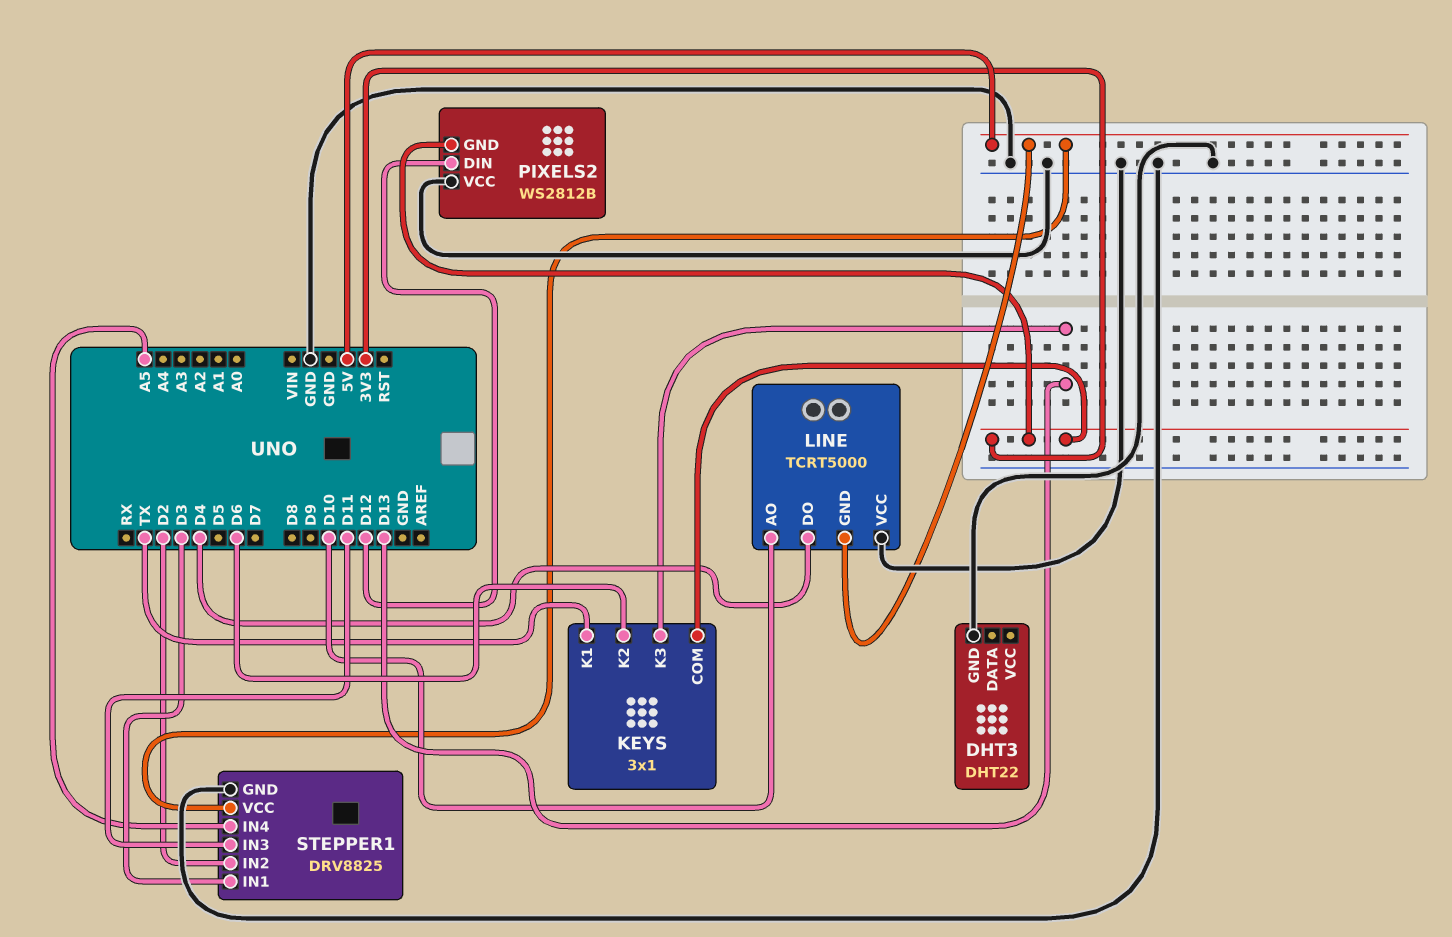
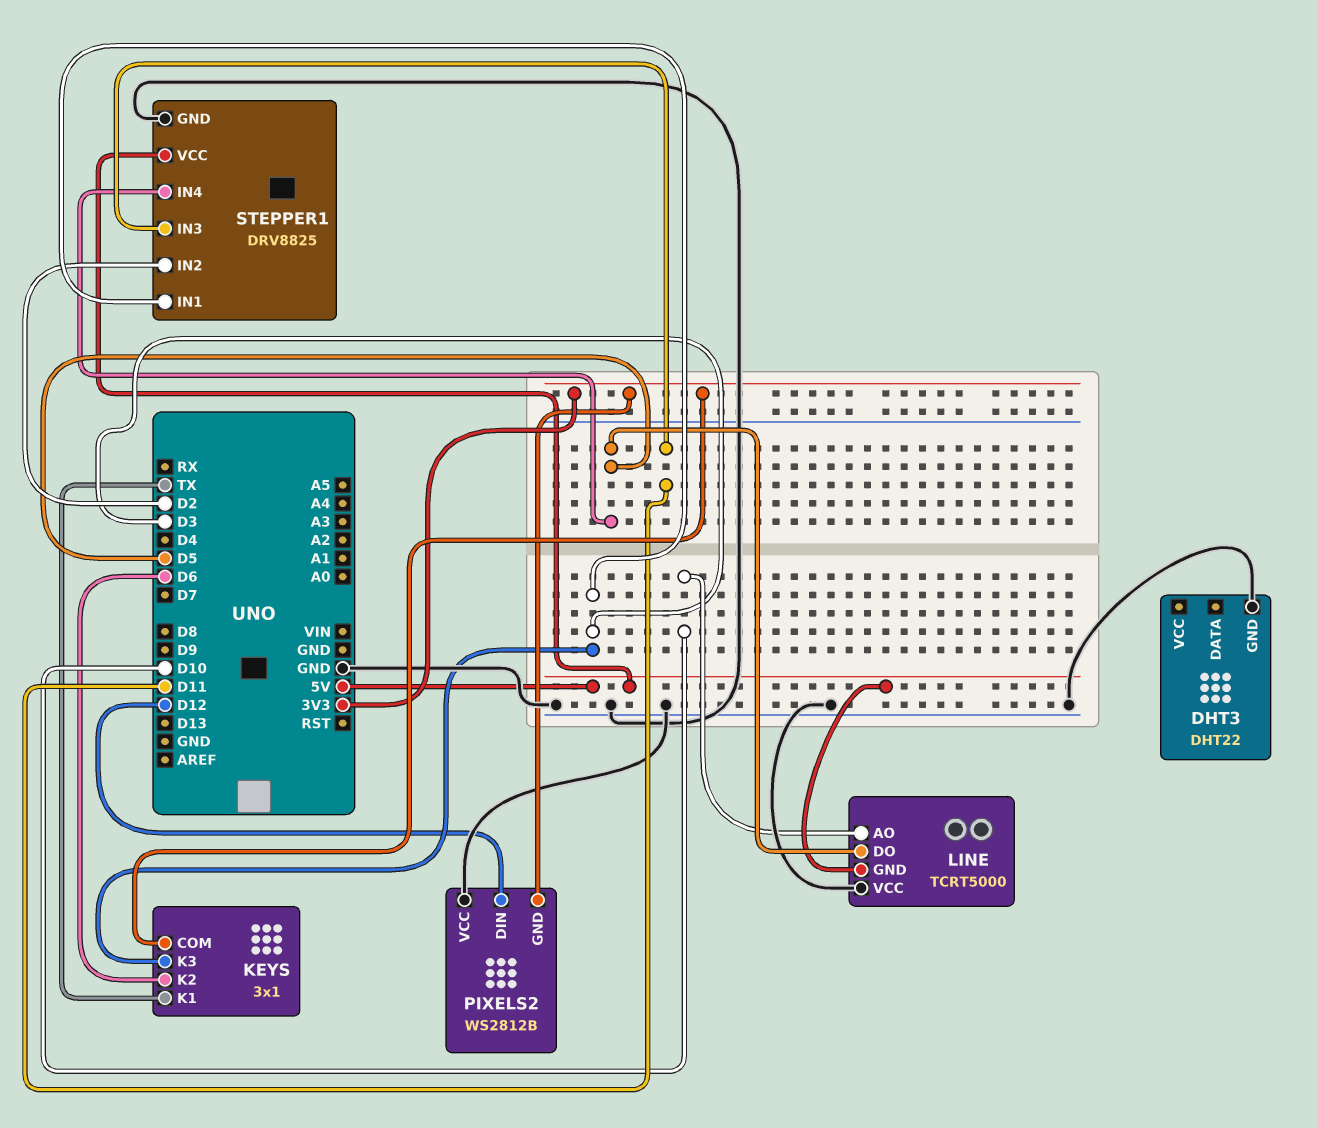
KEYS pin K3: D13 -> D3
LINE pin DO: D4 -> D5
STEPPER1 pin IN4: A5 -> D5

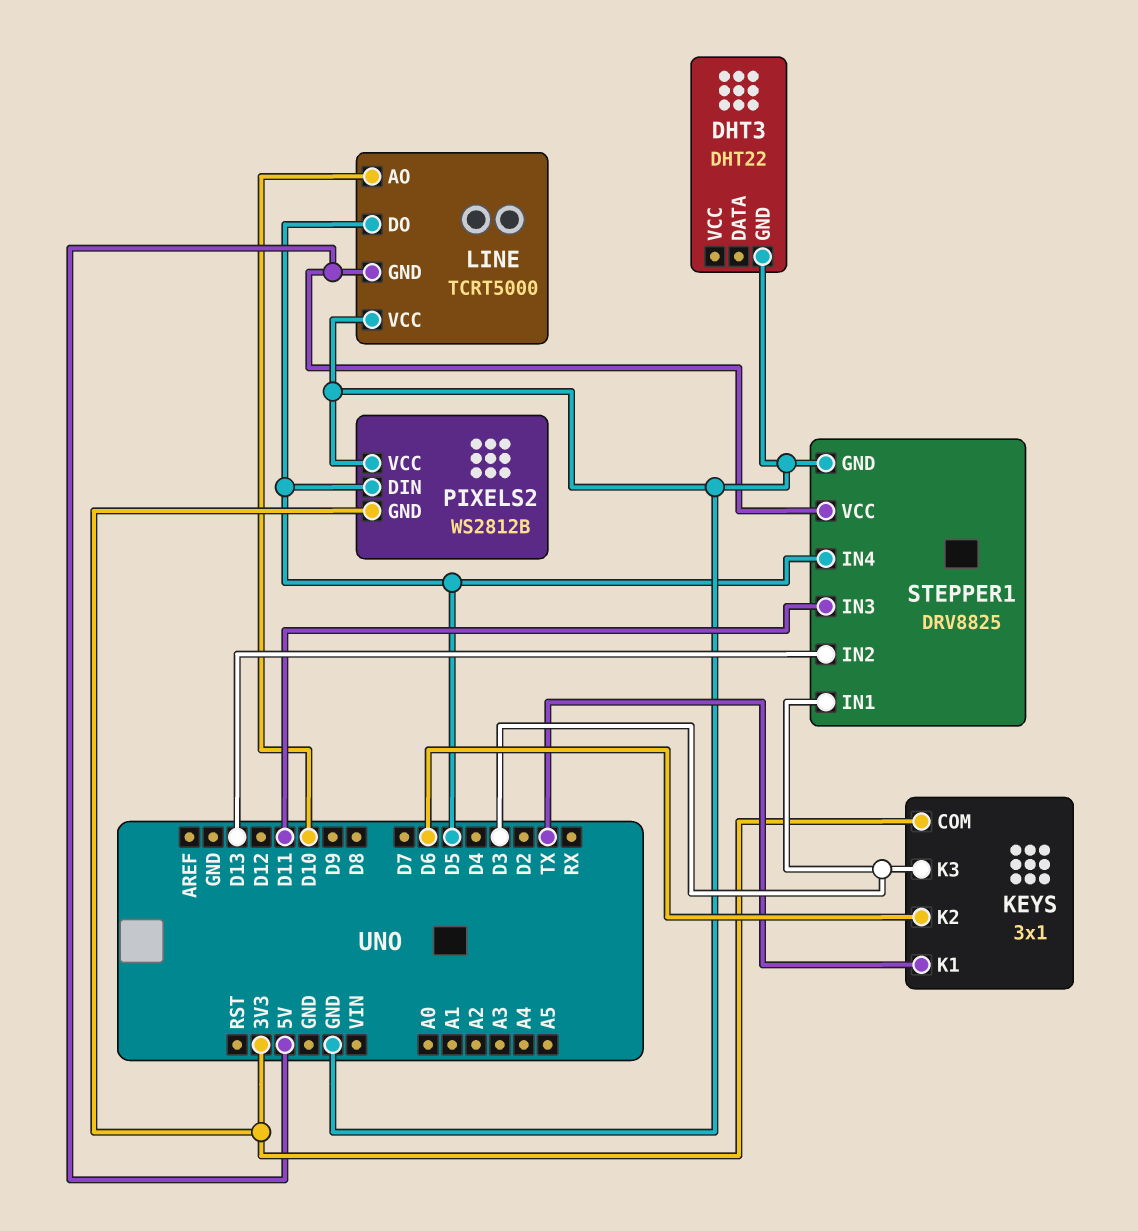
PIXELS2 pin DIN: D12 -> D5
STEPPER1 pin IN2: D2 -> D13

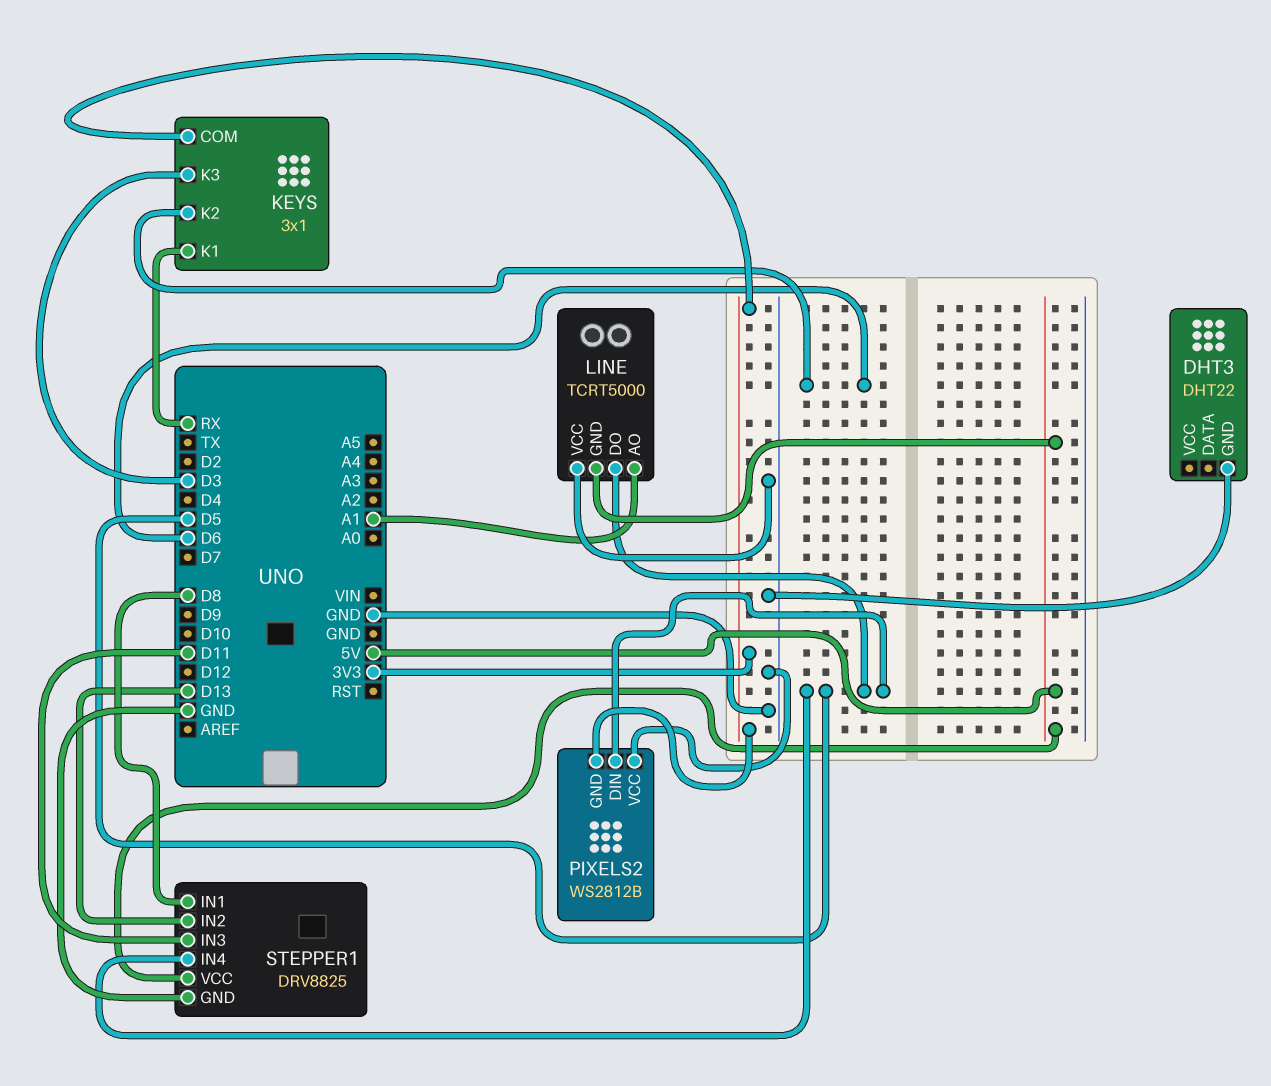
KEYS pin K1: TX -> RX
LINE pin AO: D10 -> A1
STEPPER1 pin IN1: D3 -> D8

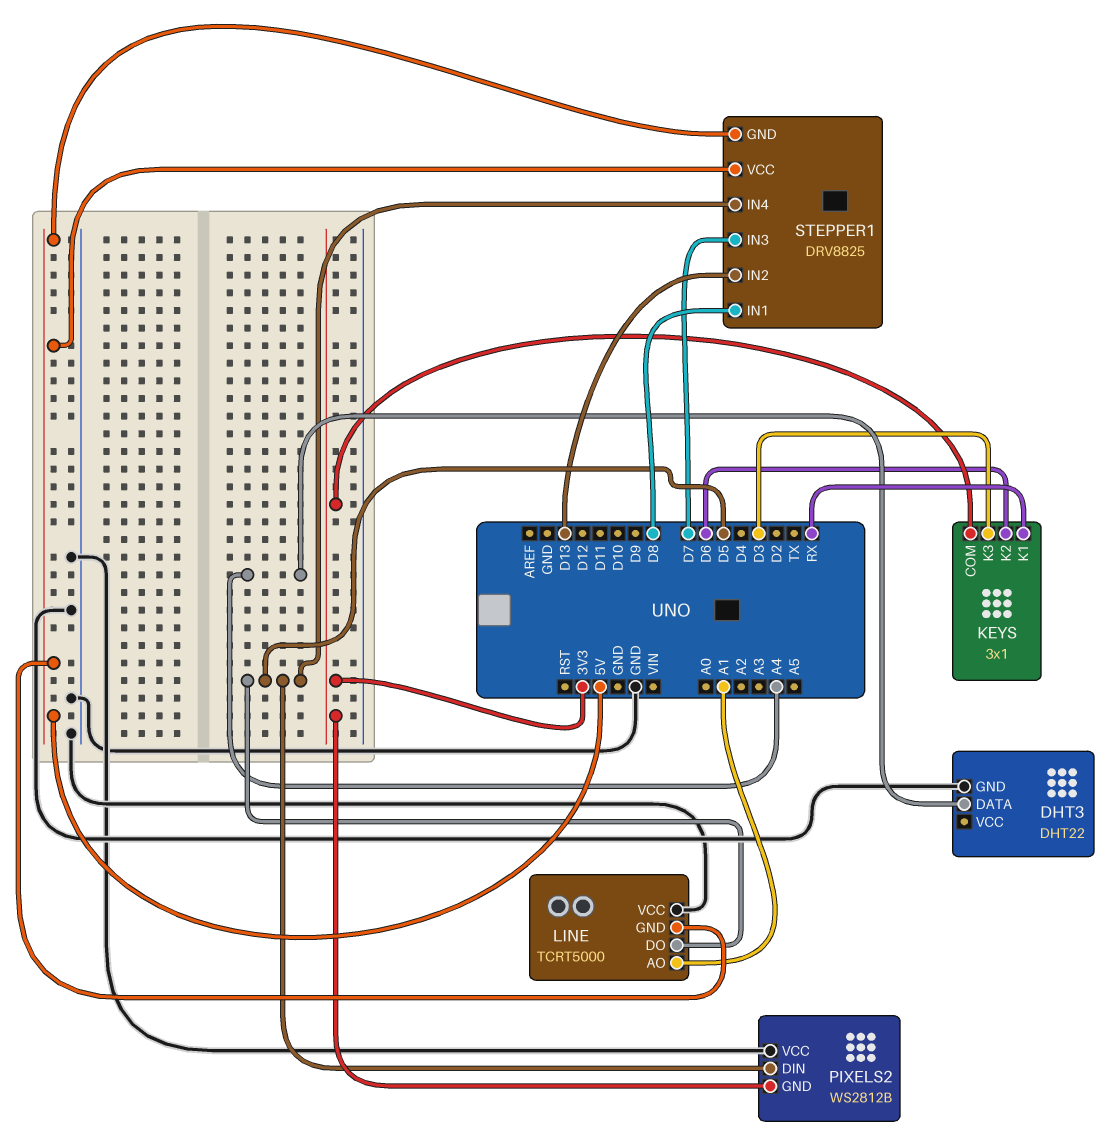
DHT3 pin DATA: none -> A4
STEPPER1 pin GND: GND -> 5V
STEPPER1 pin IN3: D11 -> D7

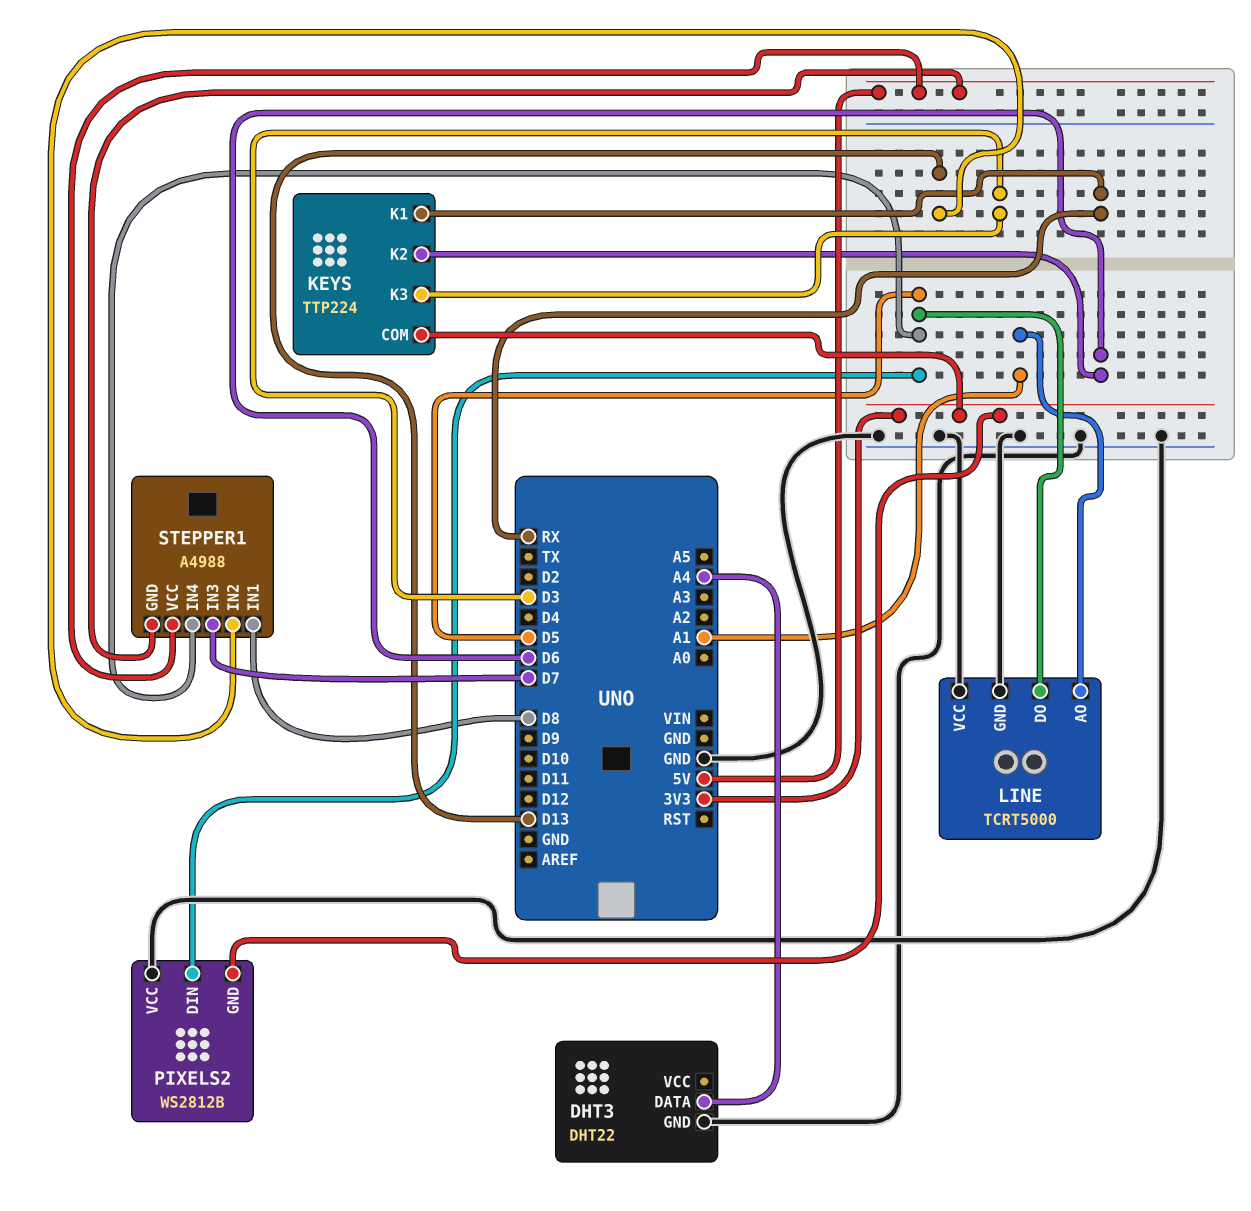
KEYS: 3x1 -> TTP224
LINE pin GND: 5V -> GND
STEPPER1: DRV8825 -> A4988

